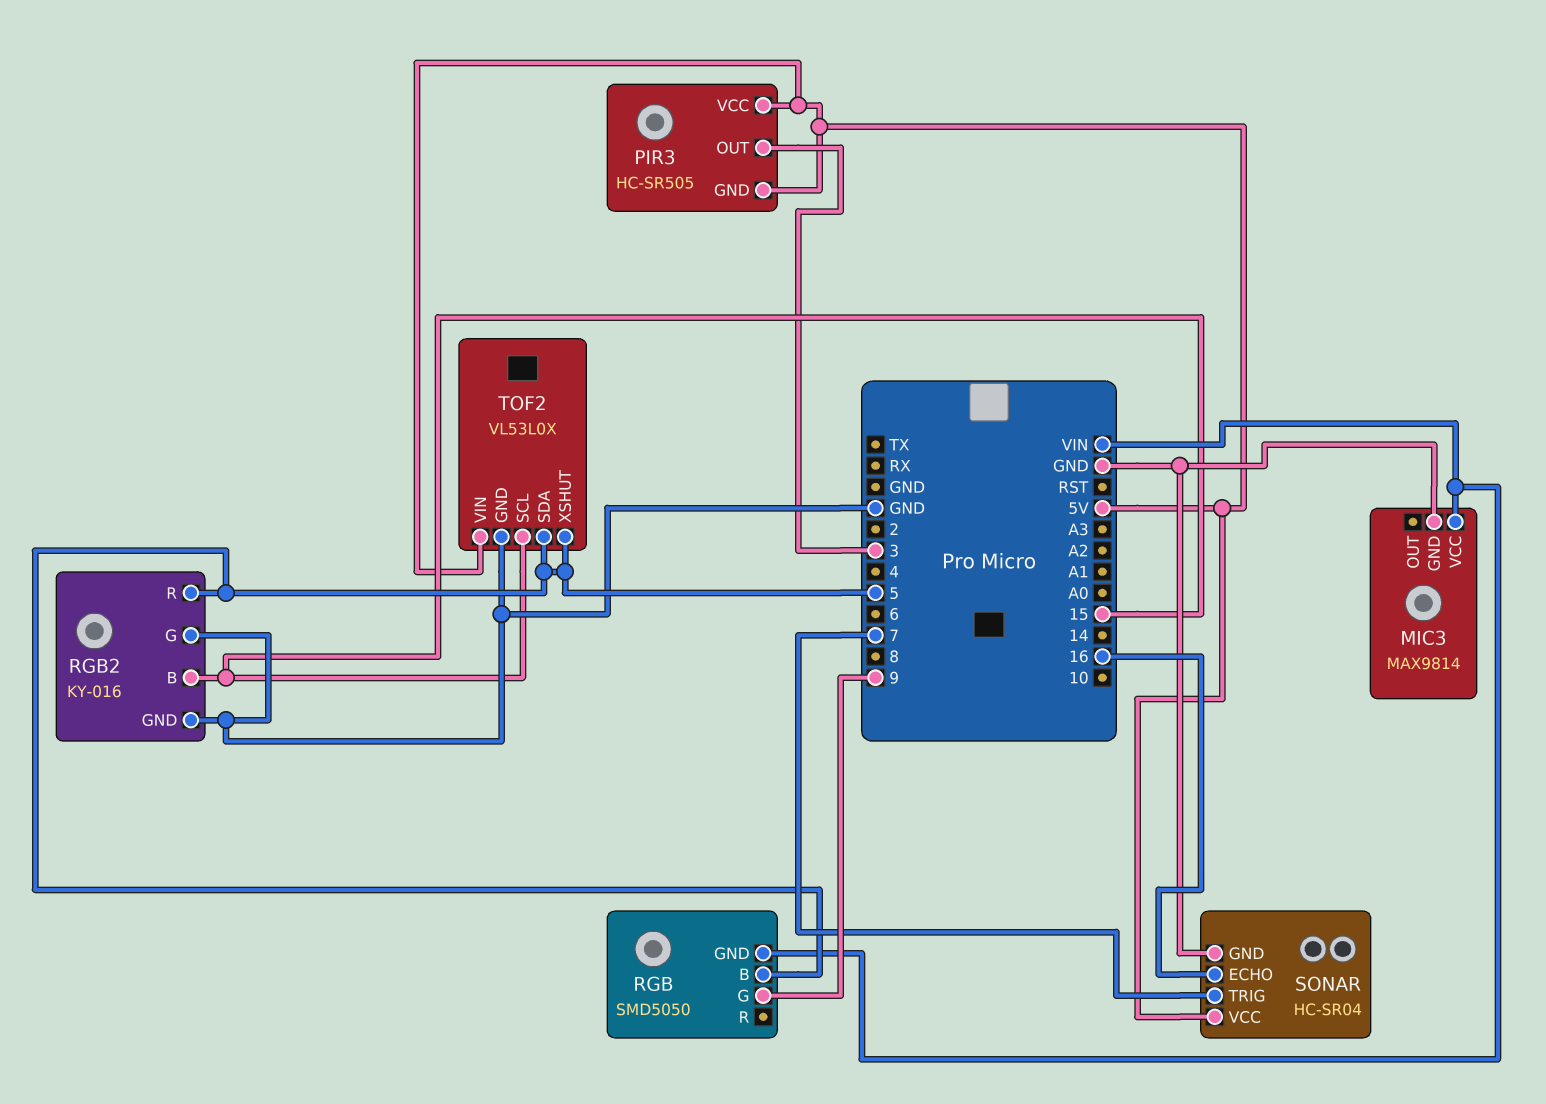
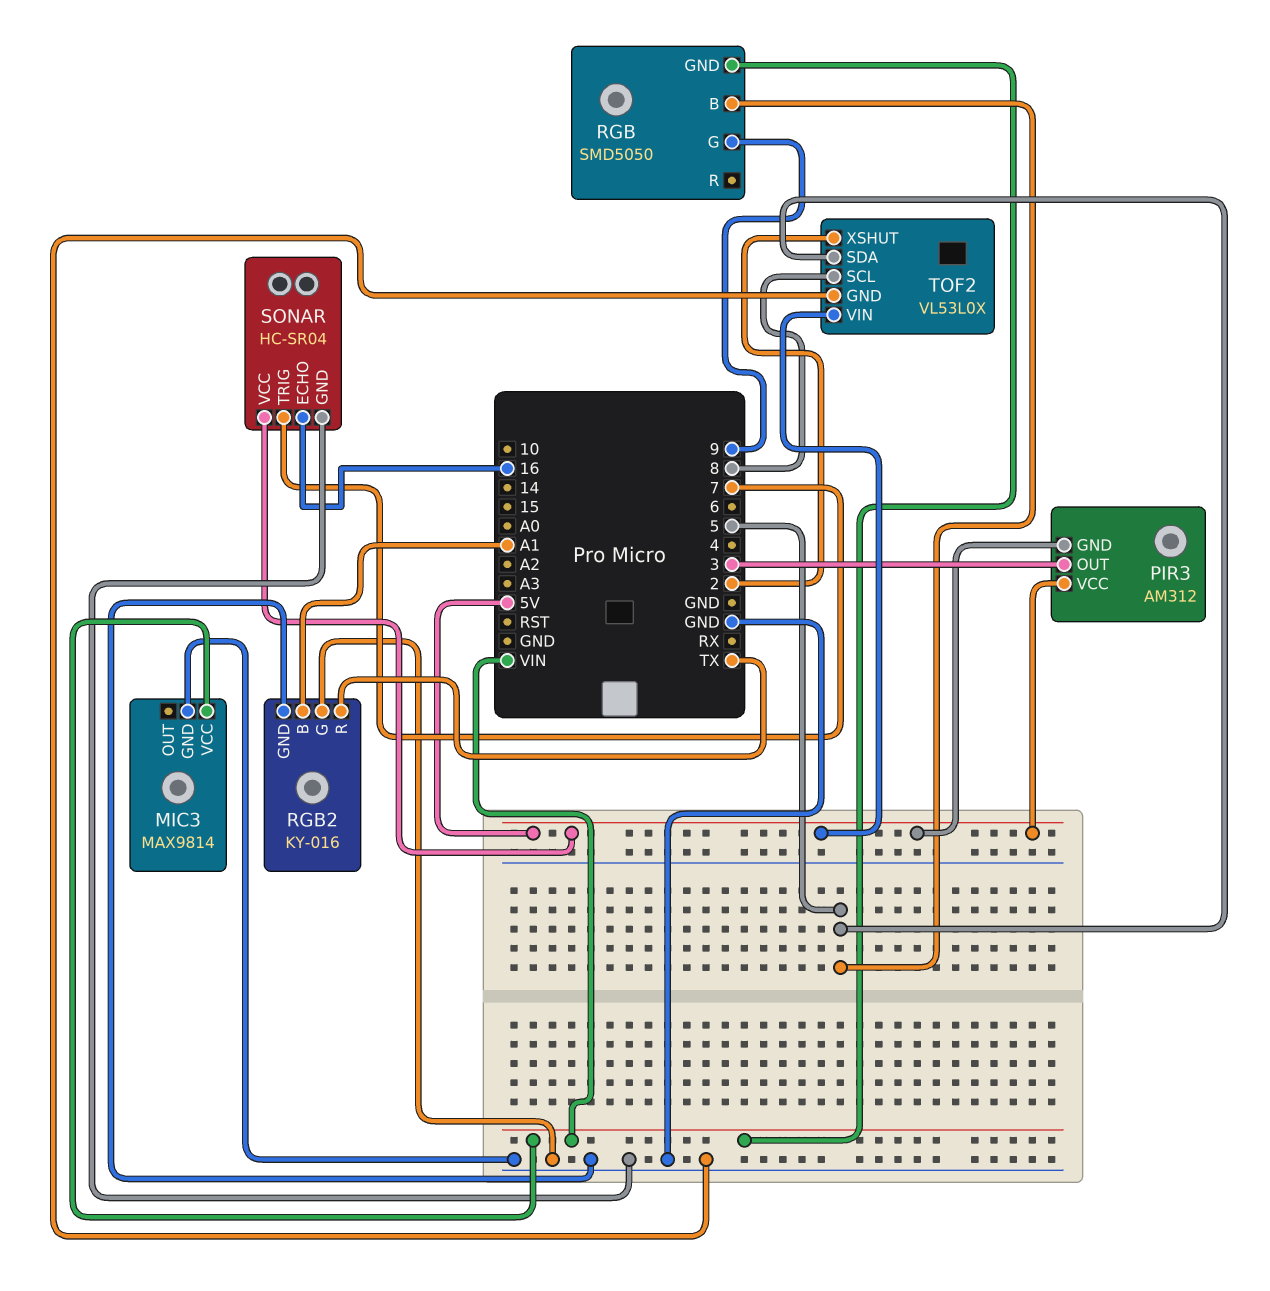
PIR3: HC-SR505 -> AM312
RGB2 pin B: 15 -> A1
RGB2 pin R: 5 -> TX
TOF2 pin SCL: 15 -> 8
TOF2 pin XSHUT: 5 -> 2

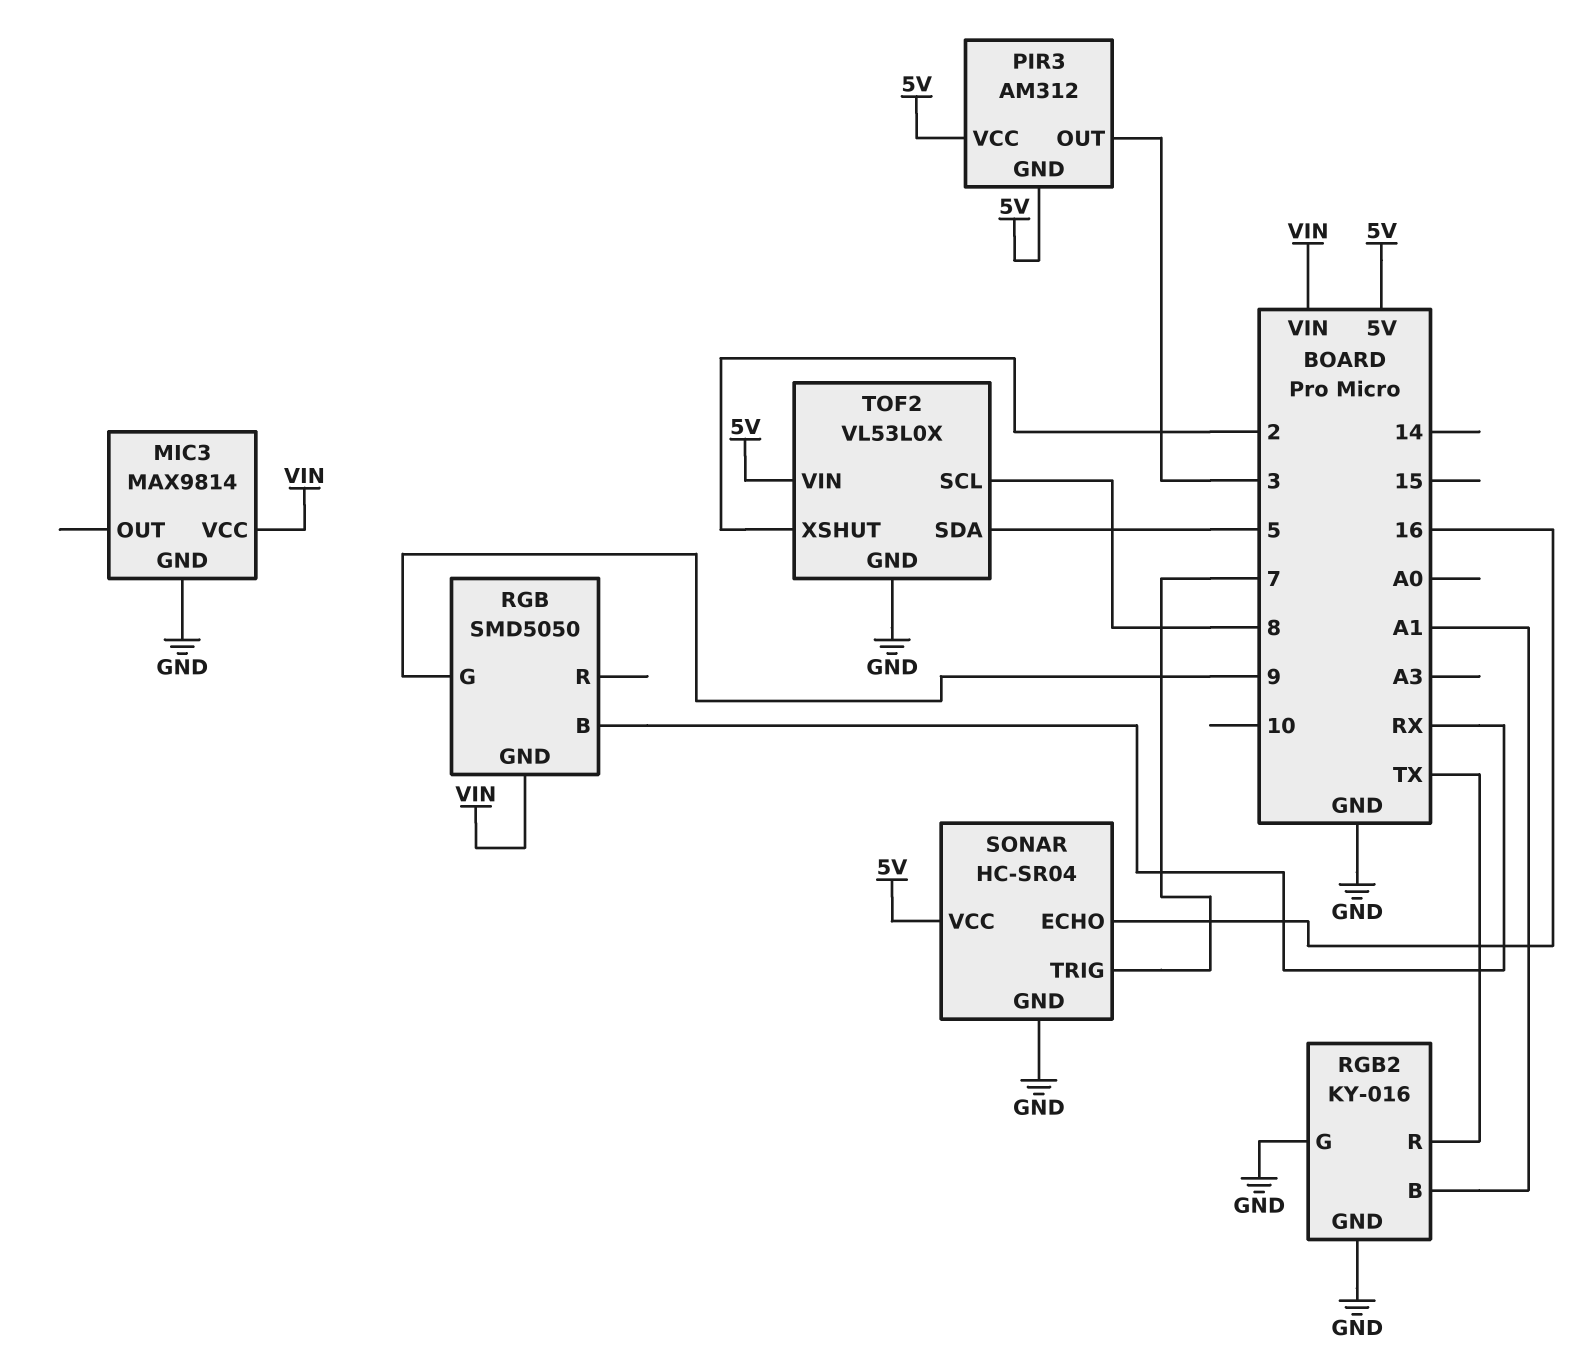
RGB pin B: 5 -> RX

